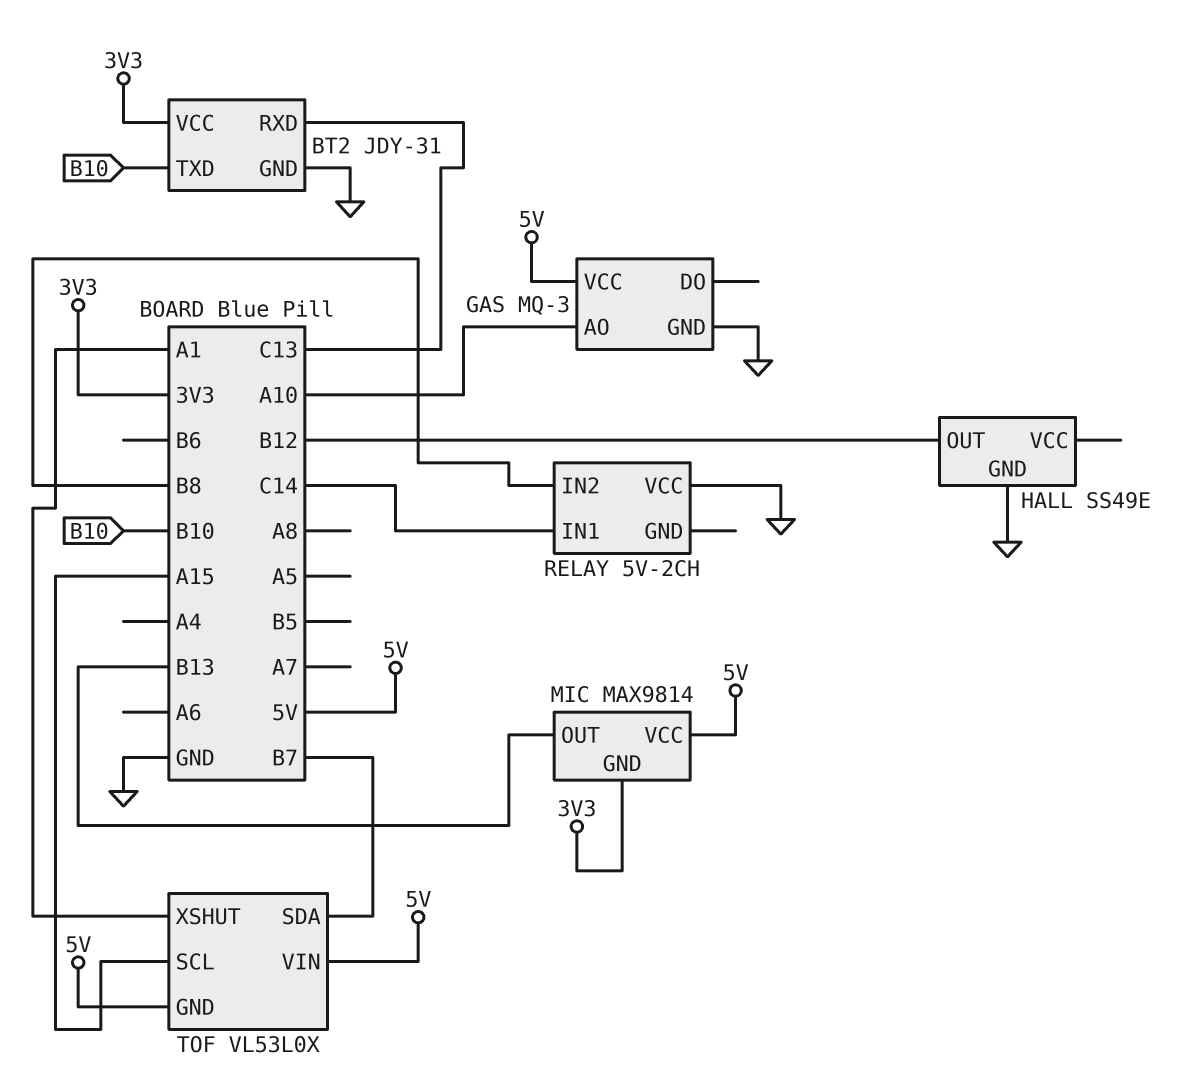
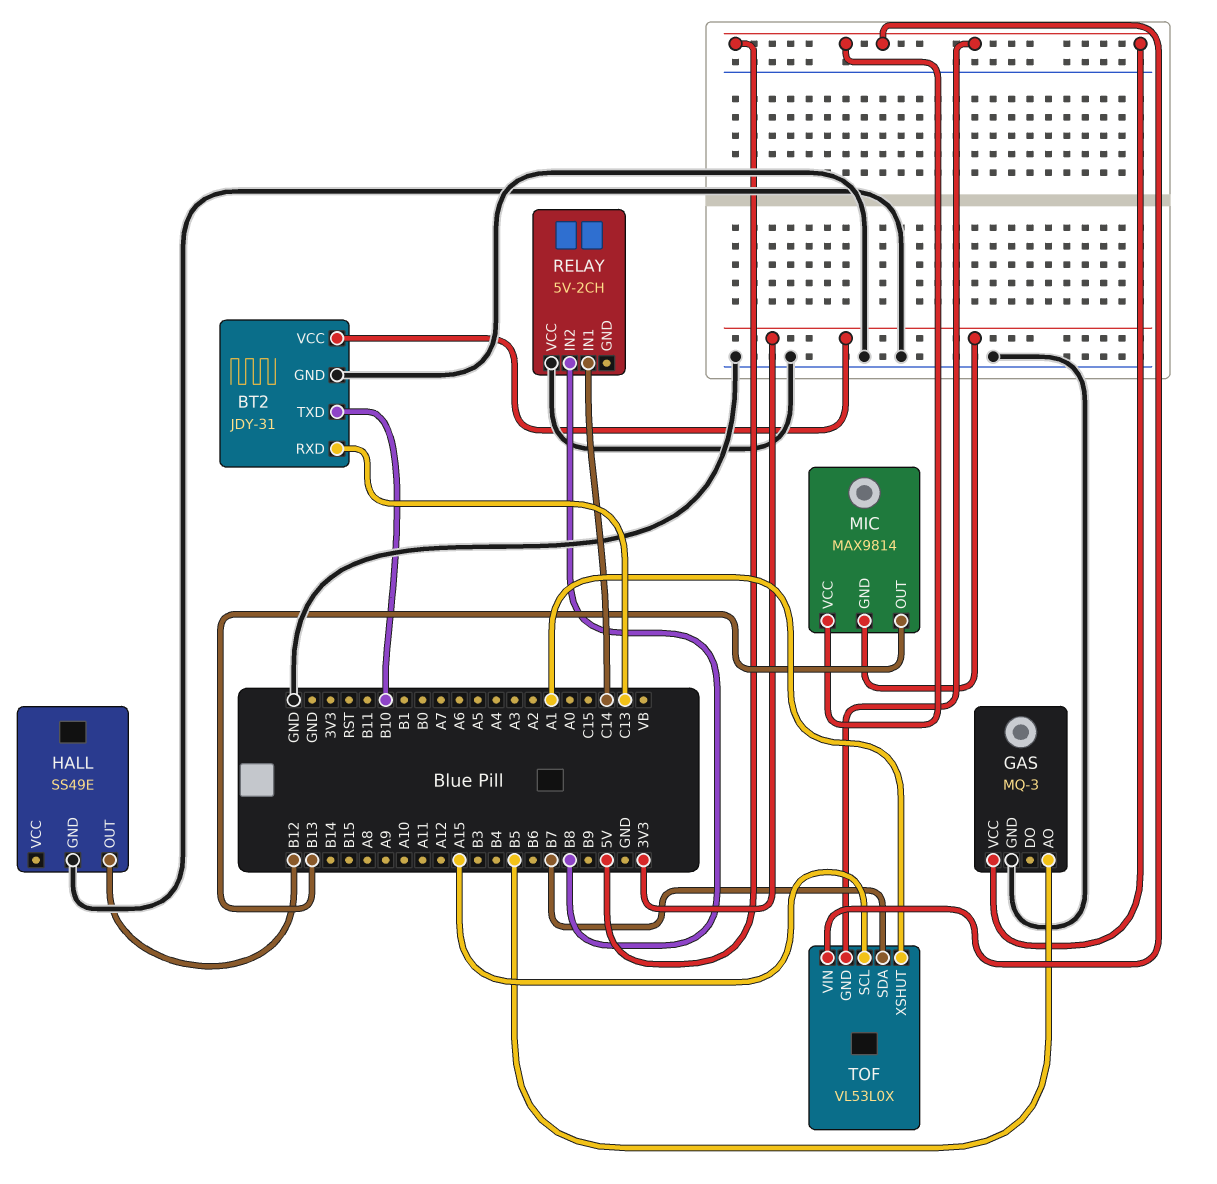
GAS pin AO: A10 -> B5

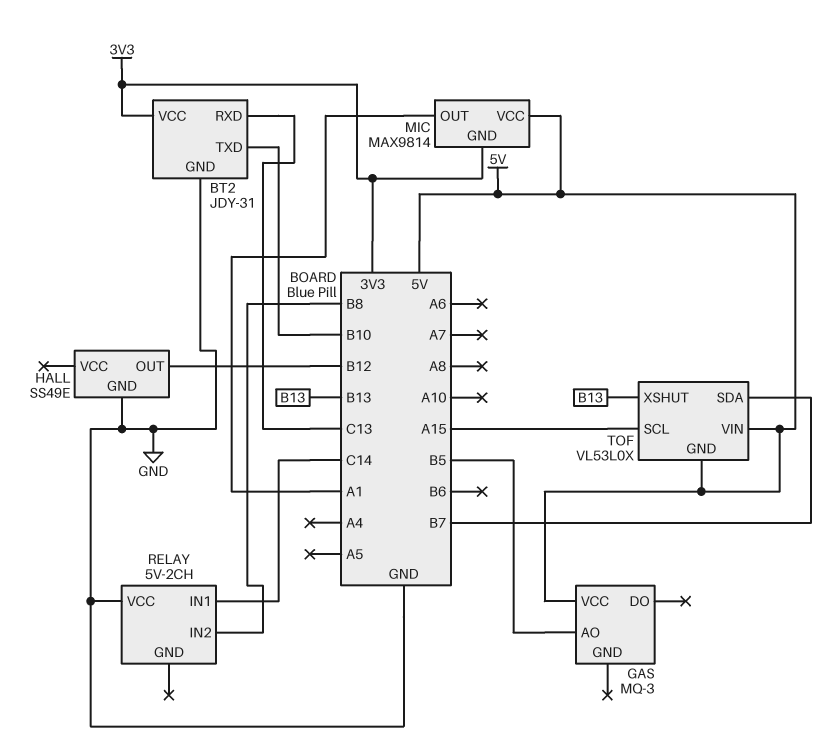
GAS pin GND: GND -> none
MIC pin OUT: B13 -> A1
TOF pin XSHUT: A1 -> B13

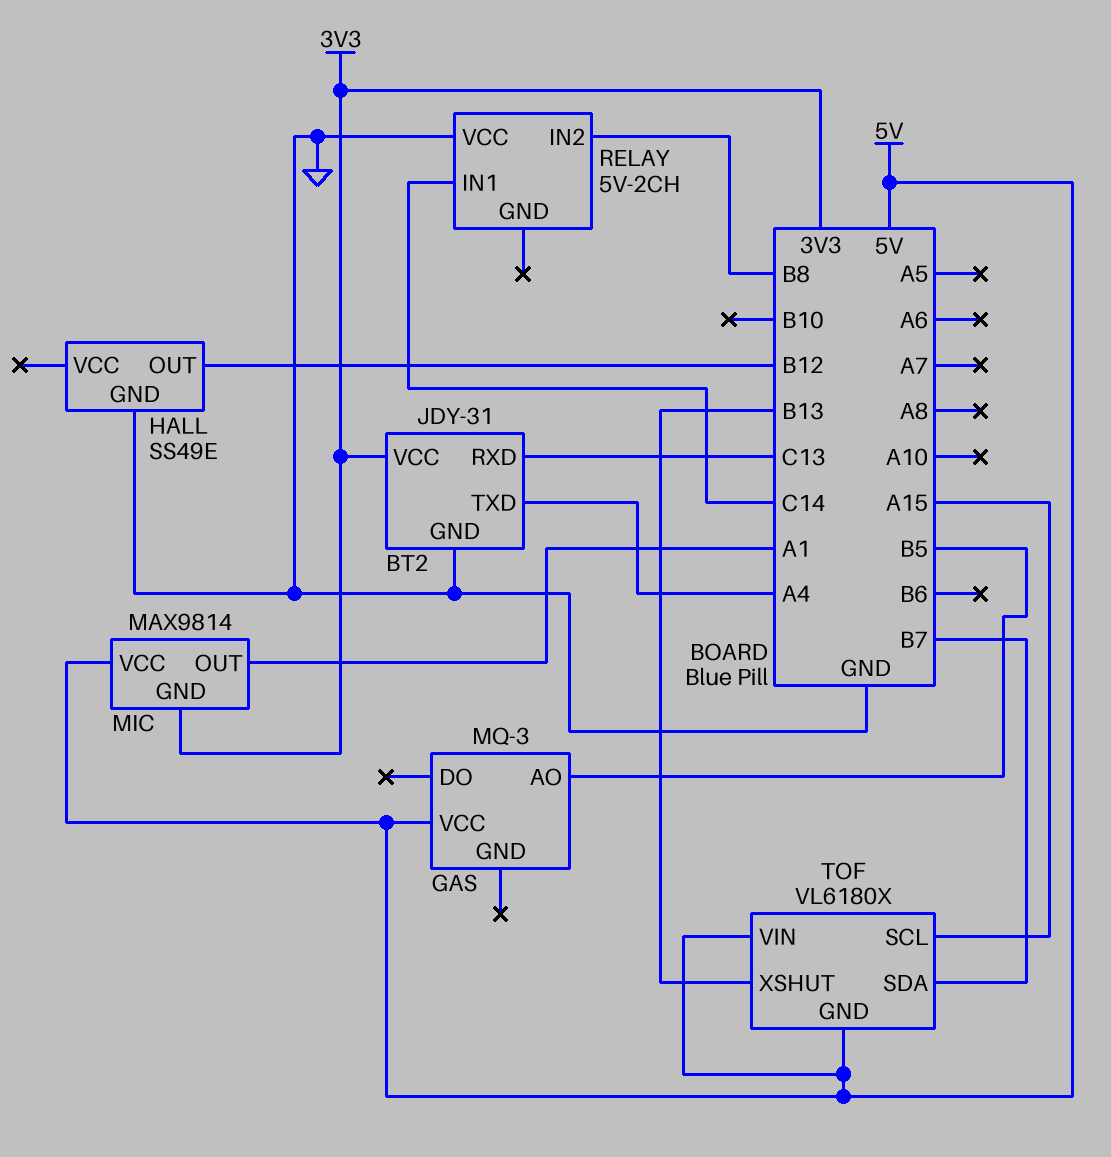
BT2 pin TXD: B10 -> A4
TOF: VL53L0X -> VL6180X

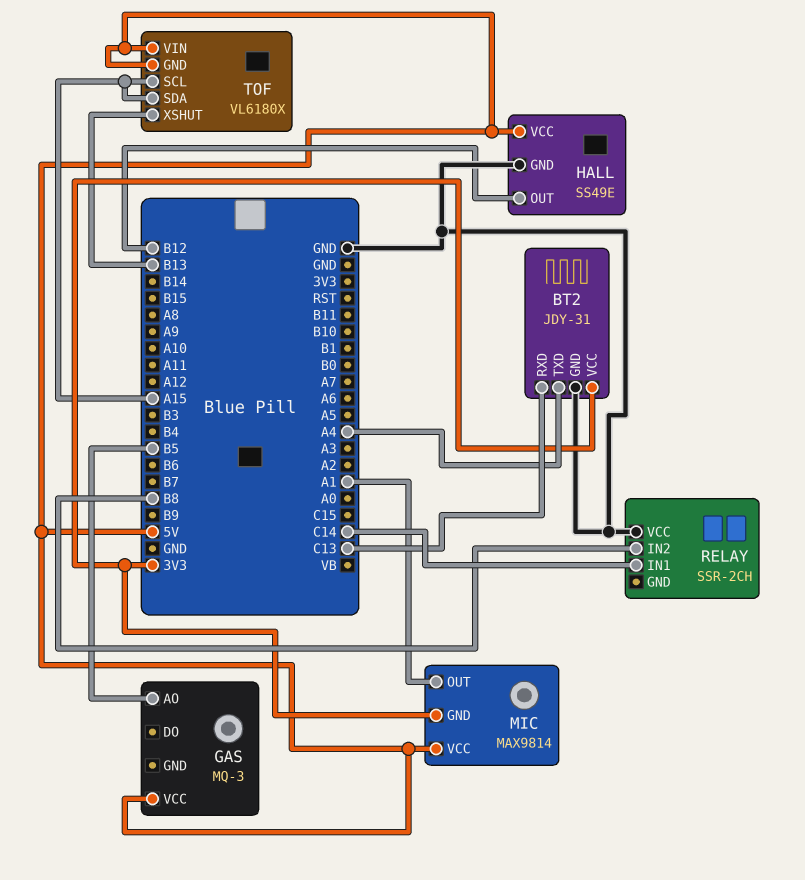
HALL pin VCC: none -> 5V
RELAY: 5V-2CH -> SSR-2CH
TOF pin SDA: B7 -> A15

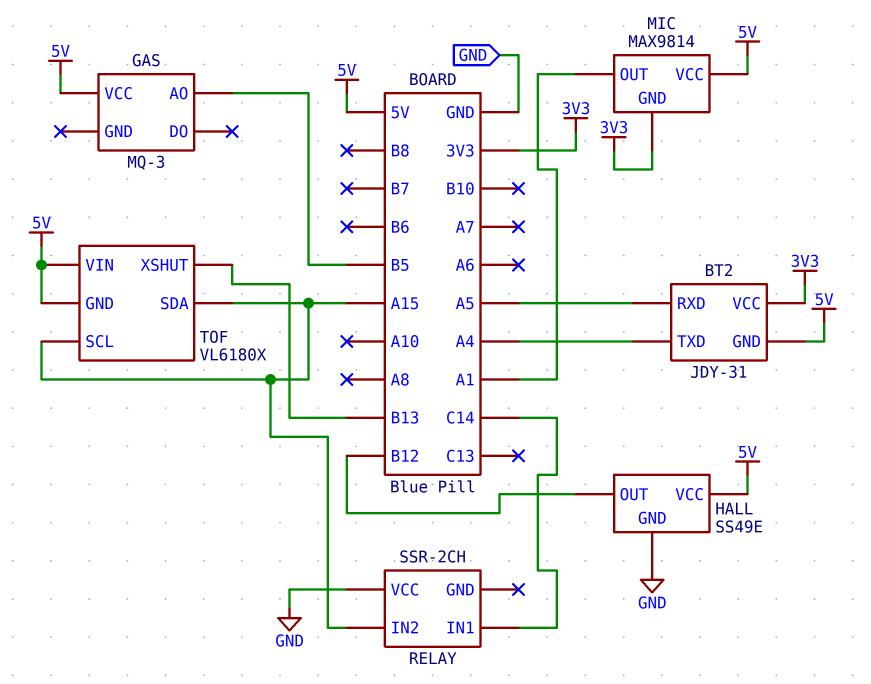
BT2 pin GND: GND -> 5V
BT2 pin RXD: C13 -> A5
RELAY pin IN2: B8 -> A15

